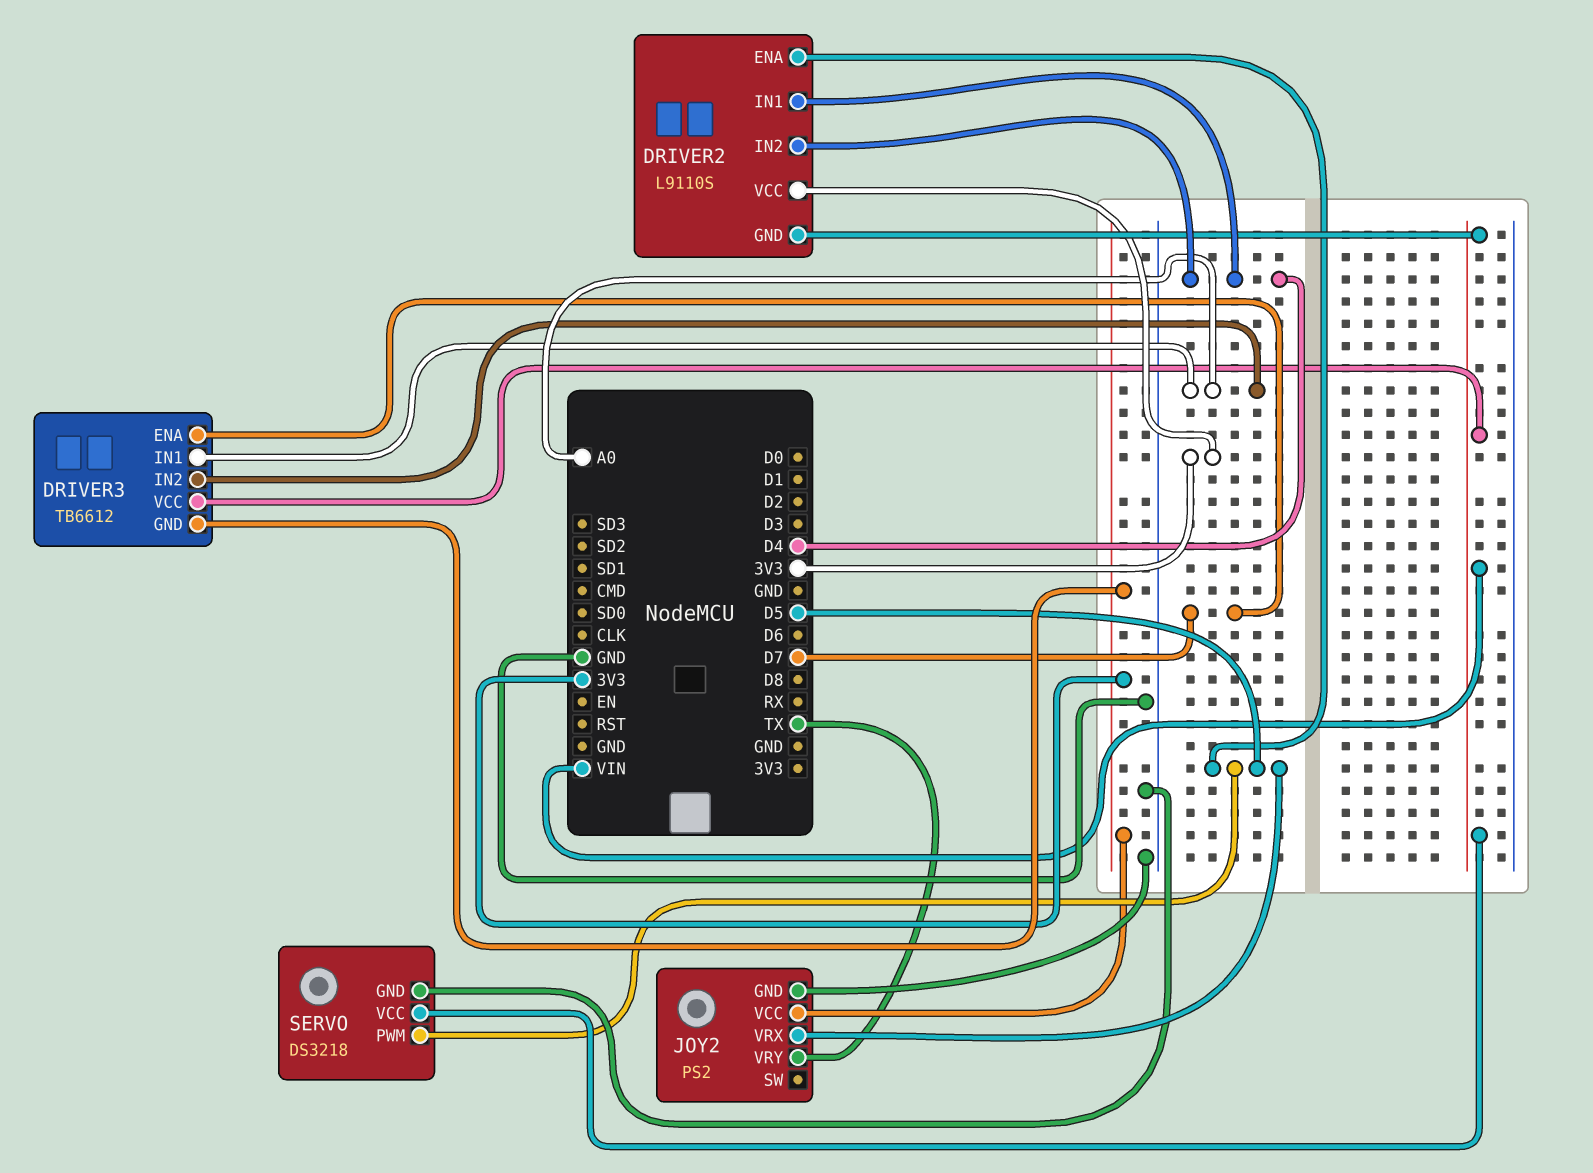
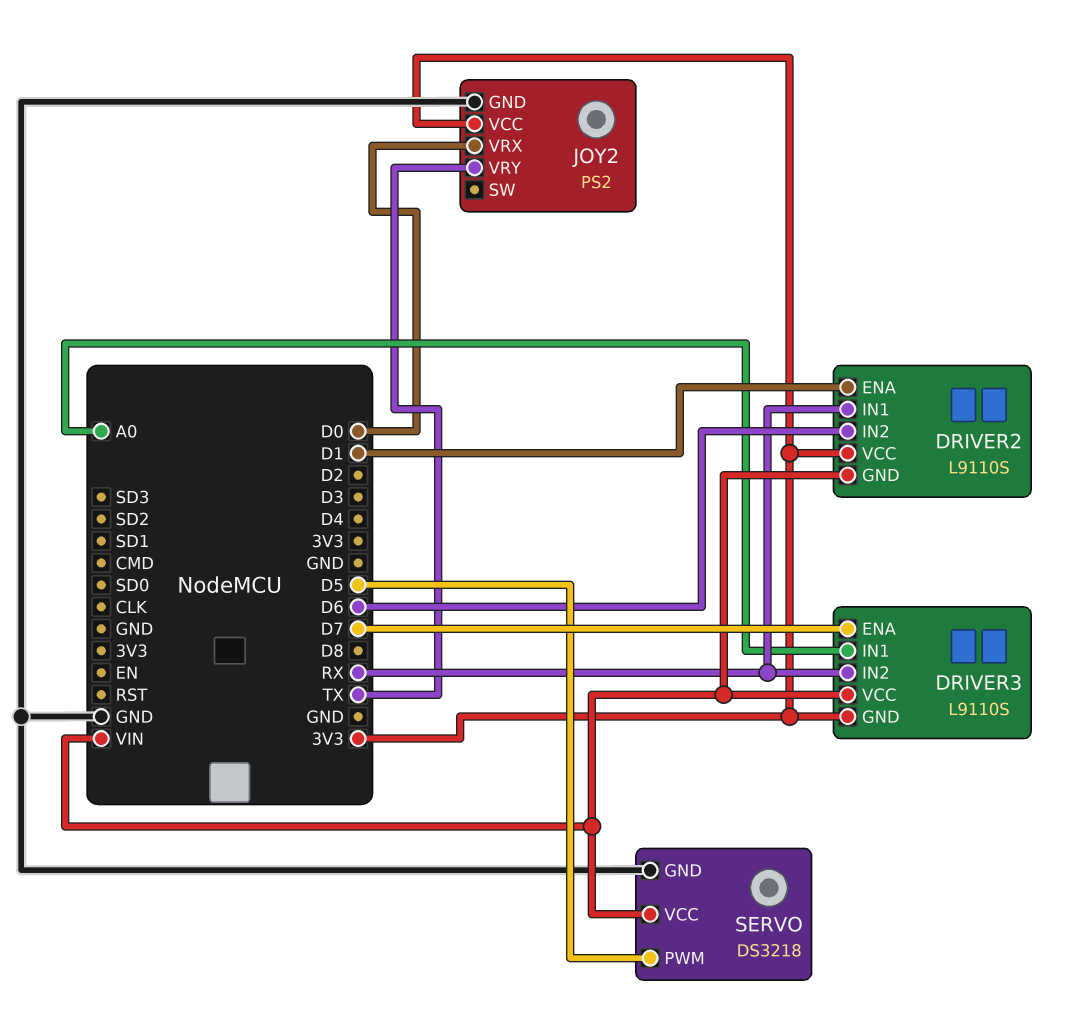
DRIVER2 pin ENA: D5 -> D1
DRIVER2 pin IN1: D4 -> RX
DRIVER2 pin IN2: D4 -> D6
DRIVER3: TB6612 -> L9110S
DRIVER3 pin IN2: A0 -> RX
JOY2 pin VRX: D5 -> D0

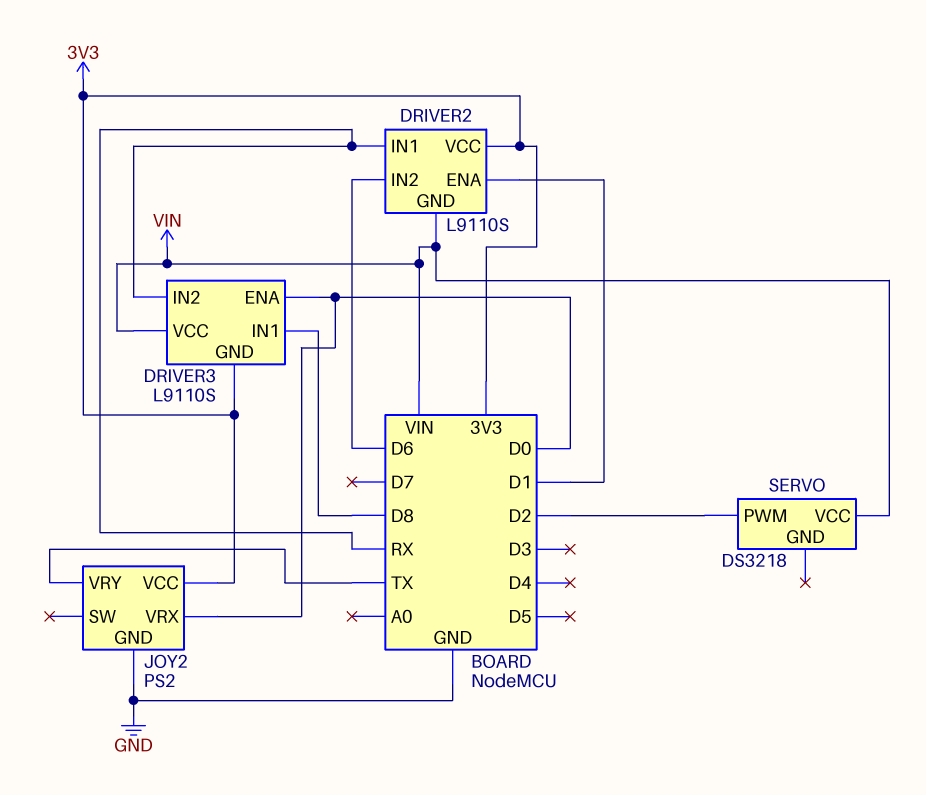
DRIVER3 pin ENA: D7 -> D0
DRIVER3 pin IN1: A0 -> D8
SERVO pin GND: GND -> none
SERVO pin PWM: D5 -> D2

